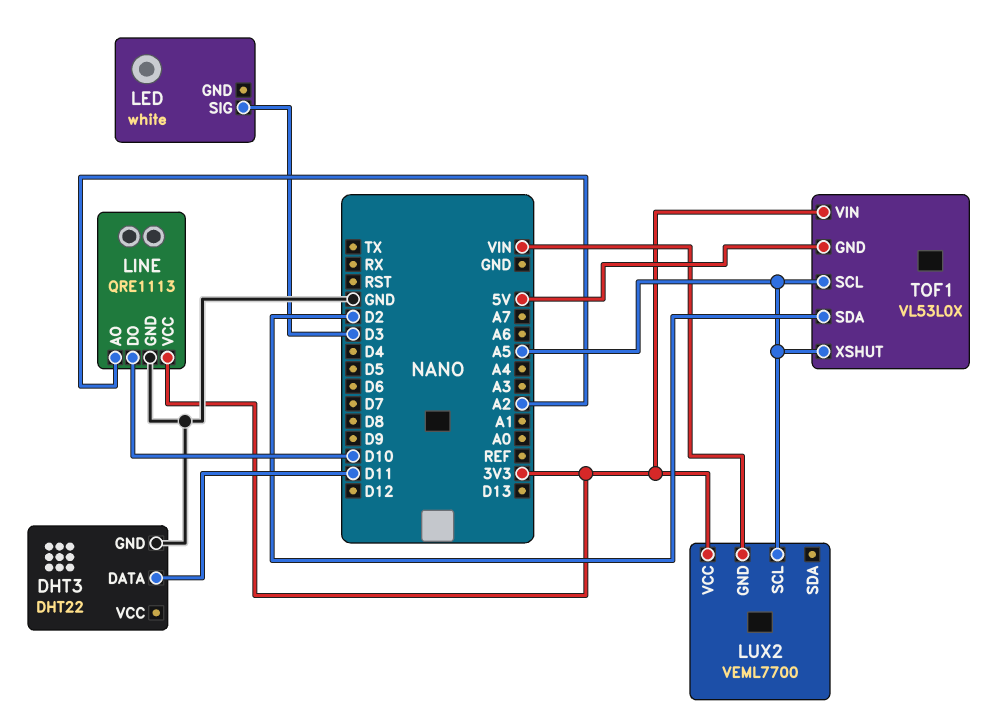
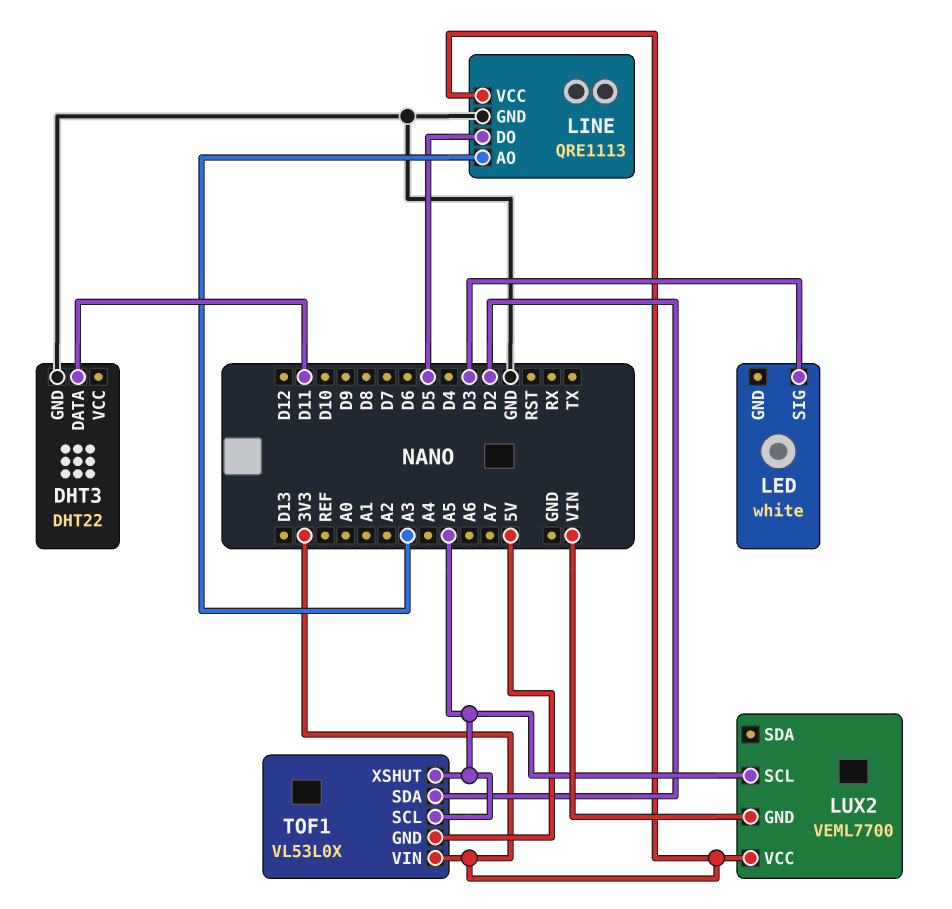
LINE pin AO: A2 -> A3
LINE pin DO: D10 -> D5

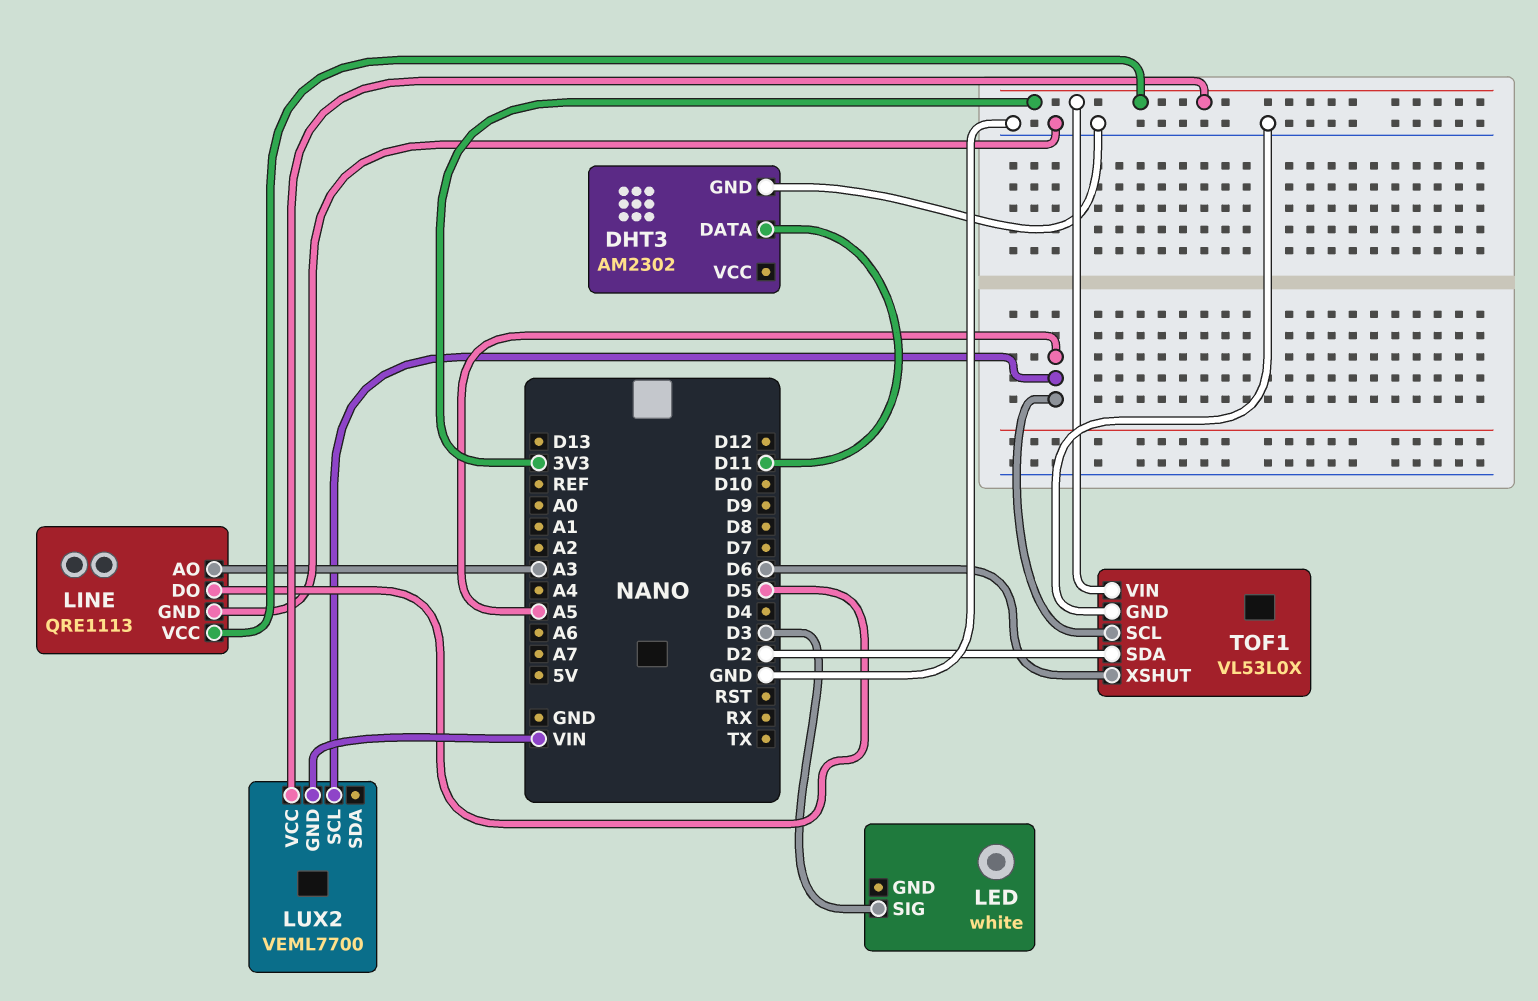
DHT3: DHT22 -> AM2302
TOF1 pin GND: 5V -> GND
TOF1 pin XSHUT: A5 -> D6

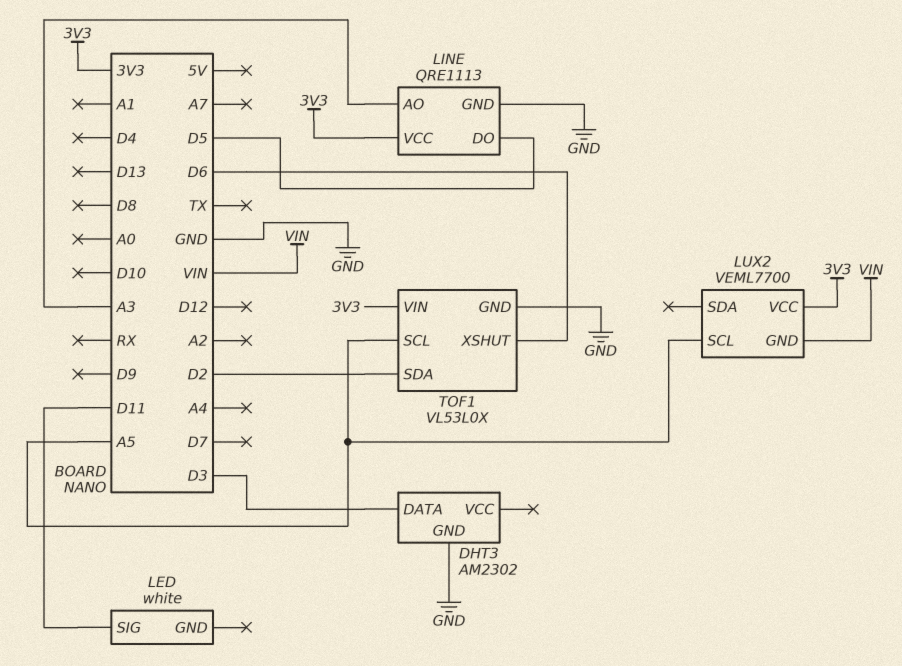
DHT3 pin DATA: D11 -> D3
LED pin SIG: D3 -> D11

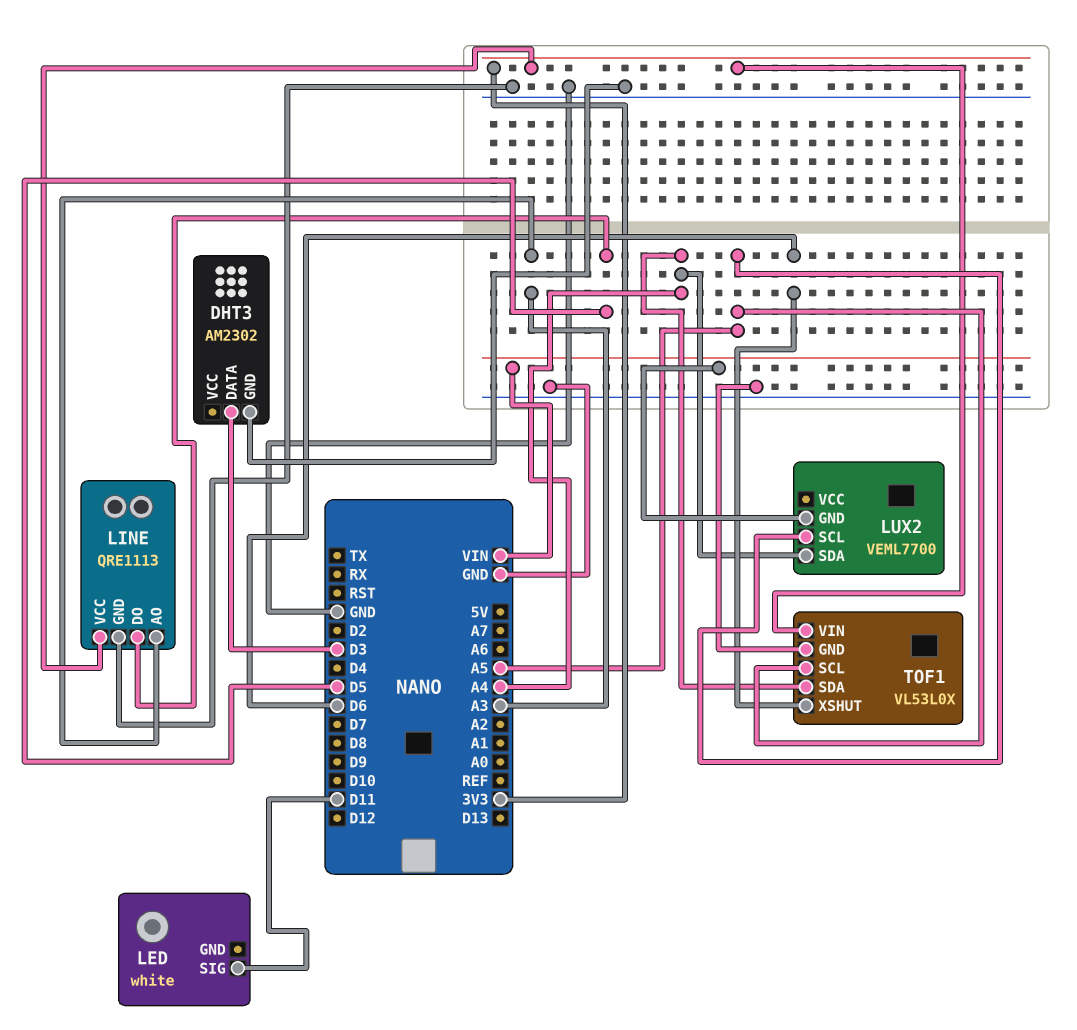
LUX2 pin SDA: none -> A4
LUX2 pin VCC: 3V3 -> none
TOF1 pin SDA: D2 -> A4

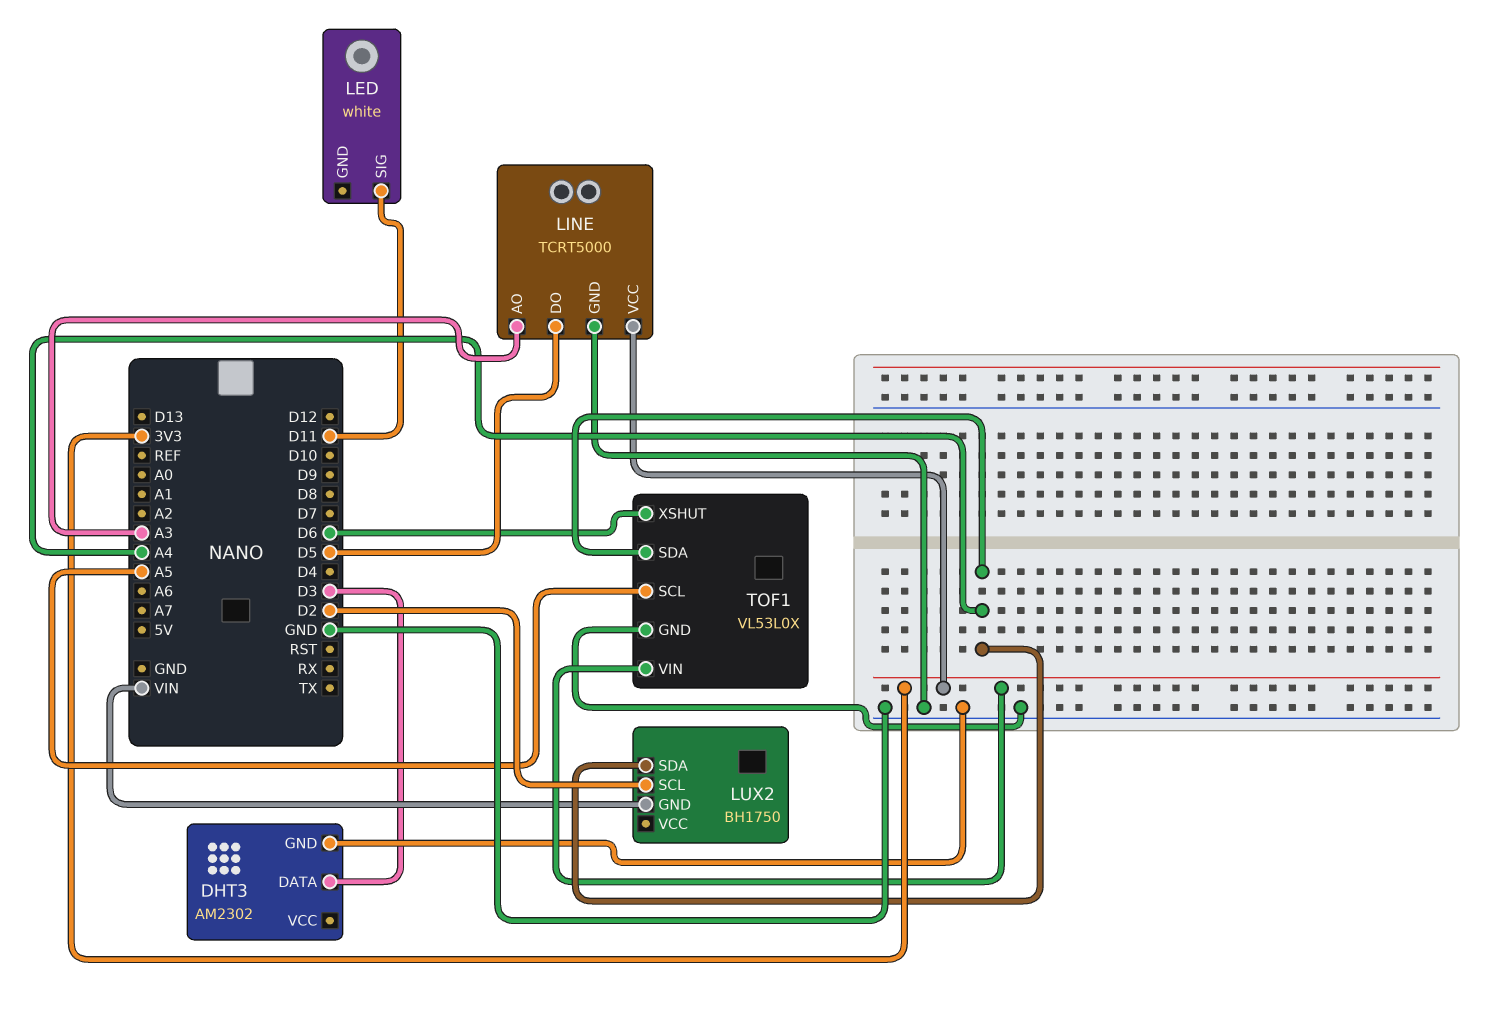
LINE: QRE1113 -> TCRT5000
LUX2: VEML7700 -> BH1750
LUX2 pin SCL: A5 -> D2

